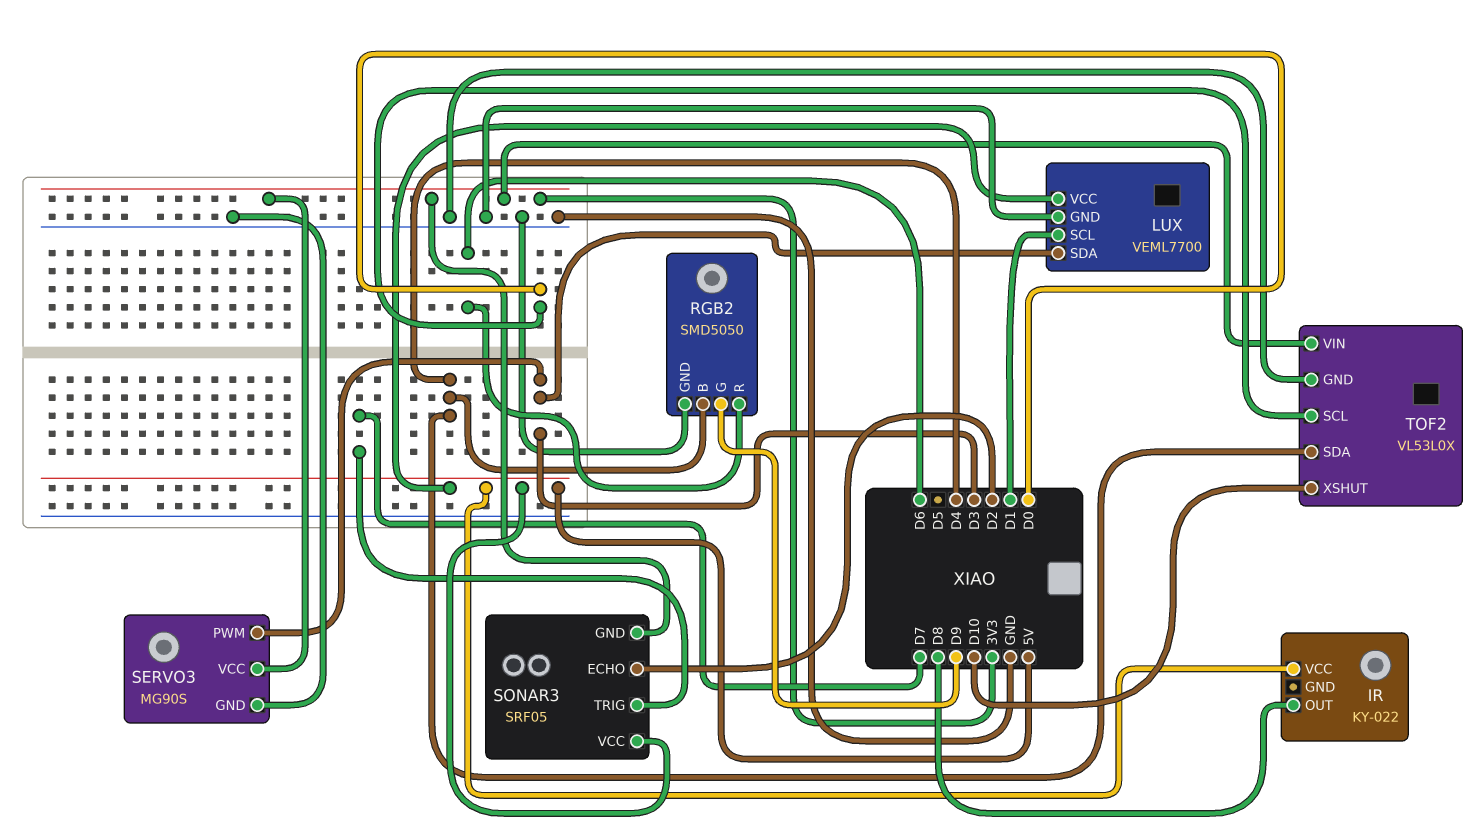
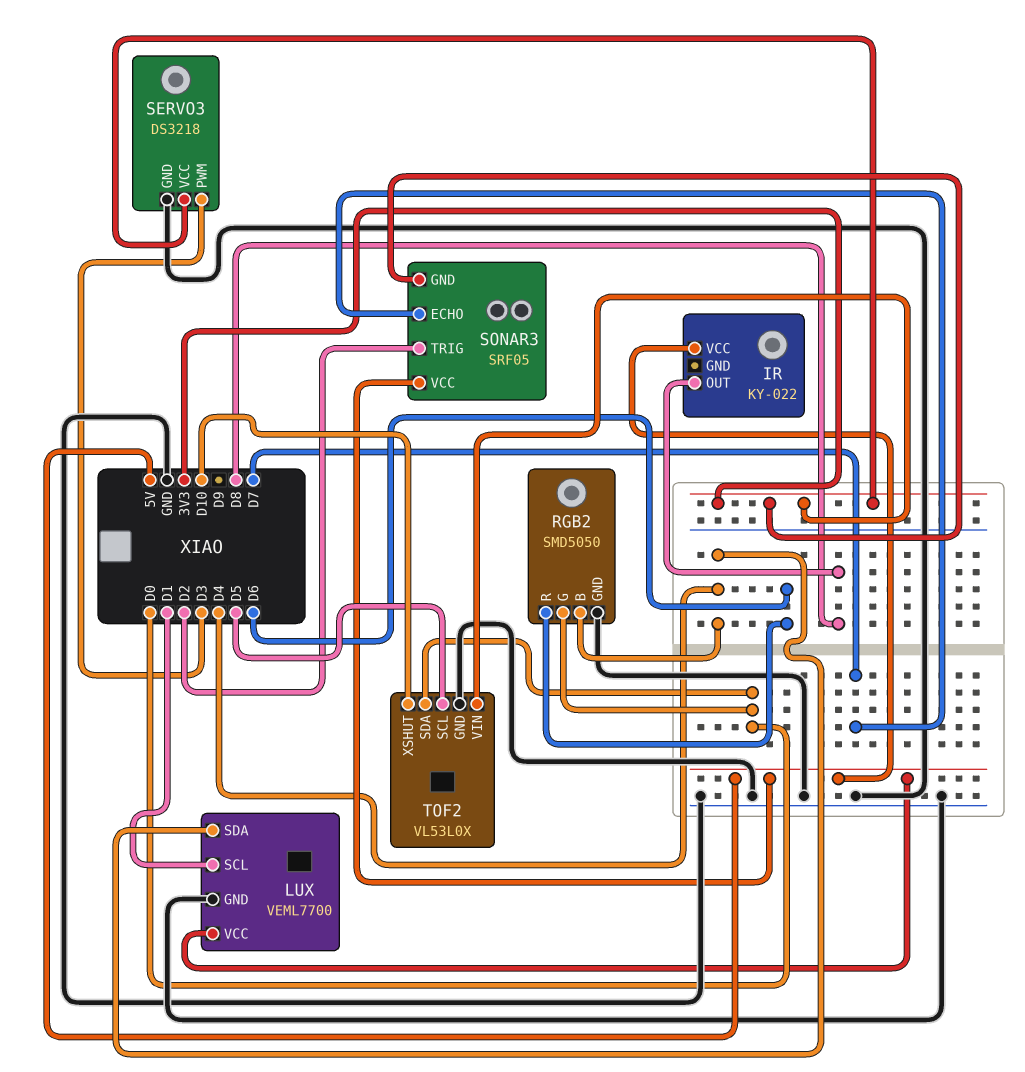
LUX pin SDA: D3 -> D4
RGB2 pin G: D9 -> D0
SERVO3: MG90S -> DS3218
SONAR3 pin ECHO: D2 -> D7
SONAR3 pin TRIG: D7 -> D2
TOF2 pin SCL: D0 -> D5
TOF2 pin SDA: D4 -> D0

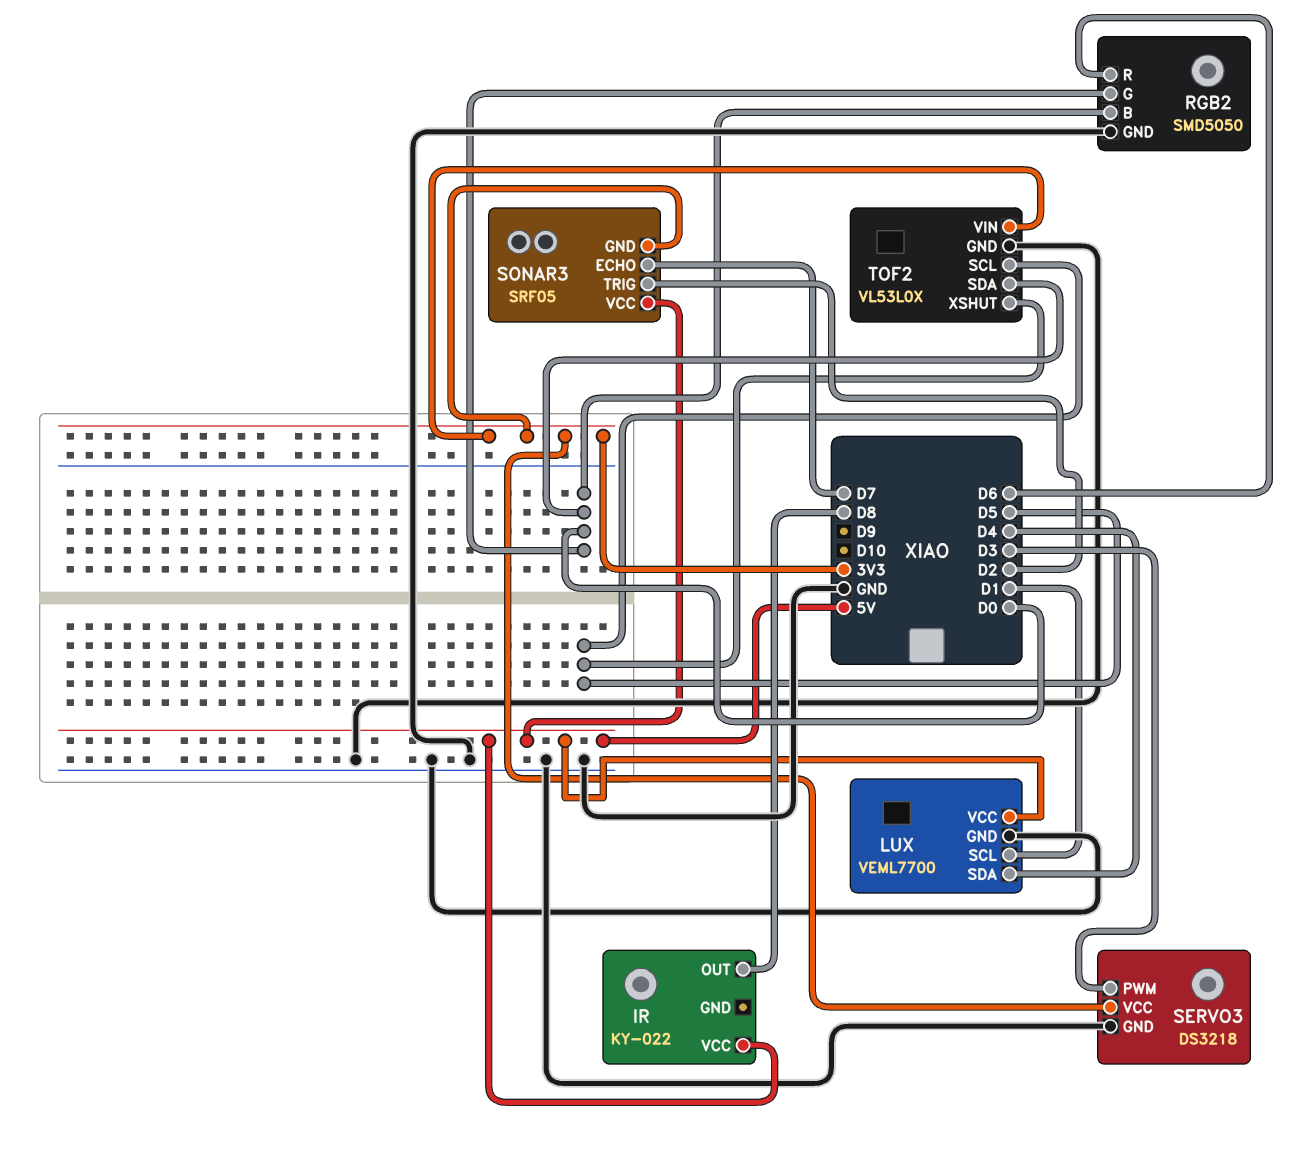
RGB2 pin B: D4 -> D0
TOF2 pin XSHUT: D10 -> D5

